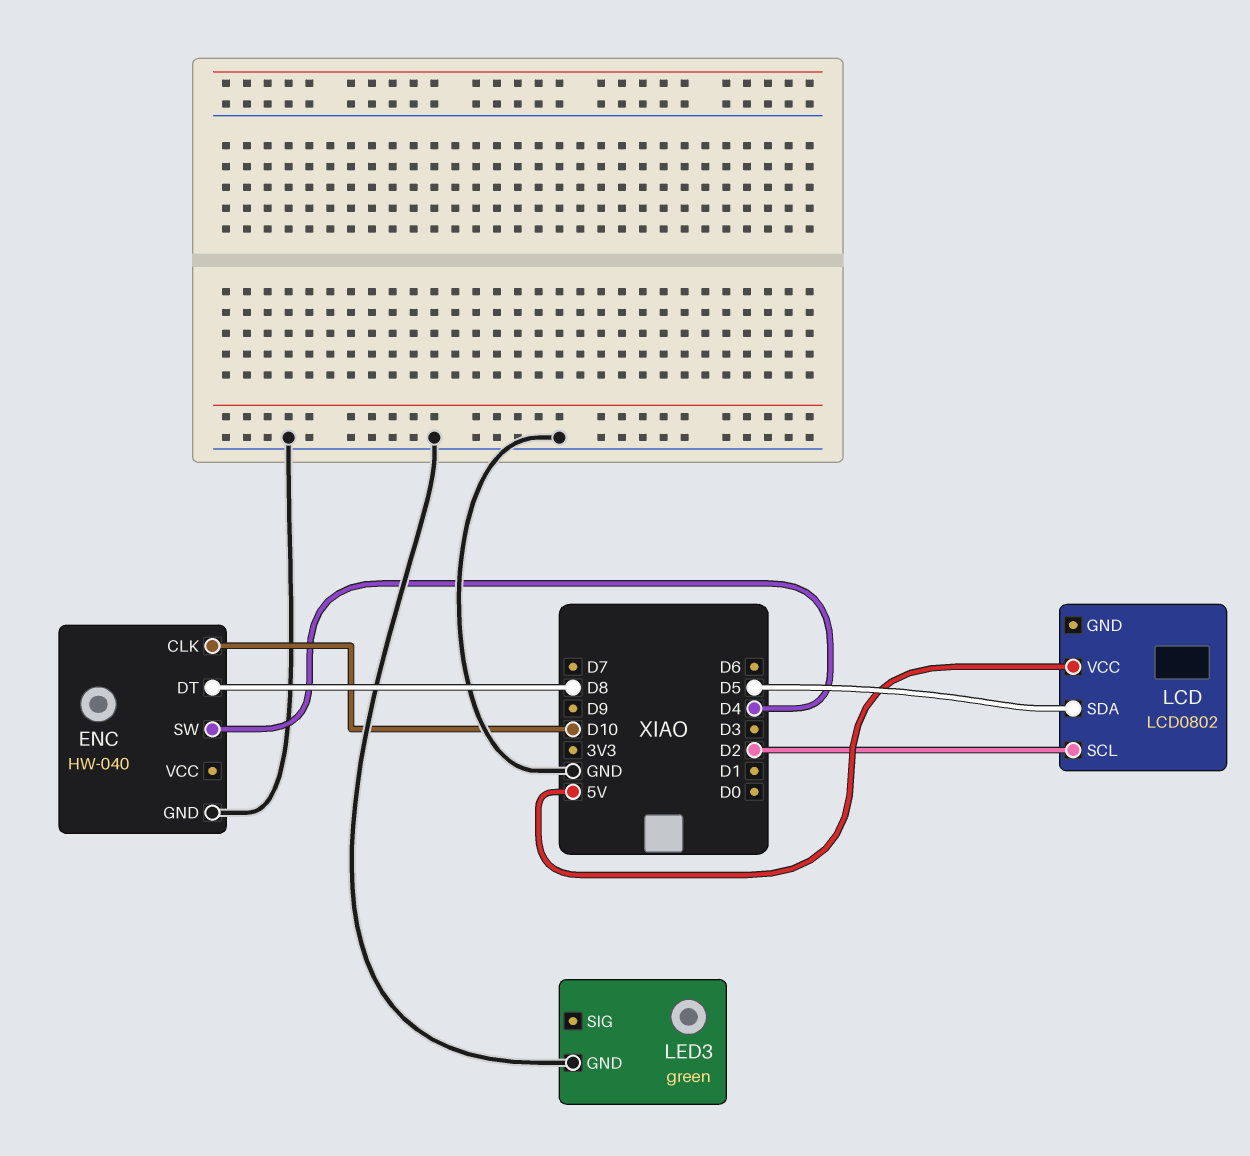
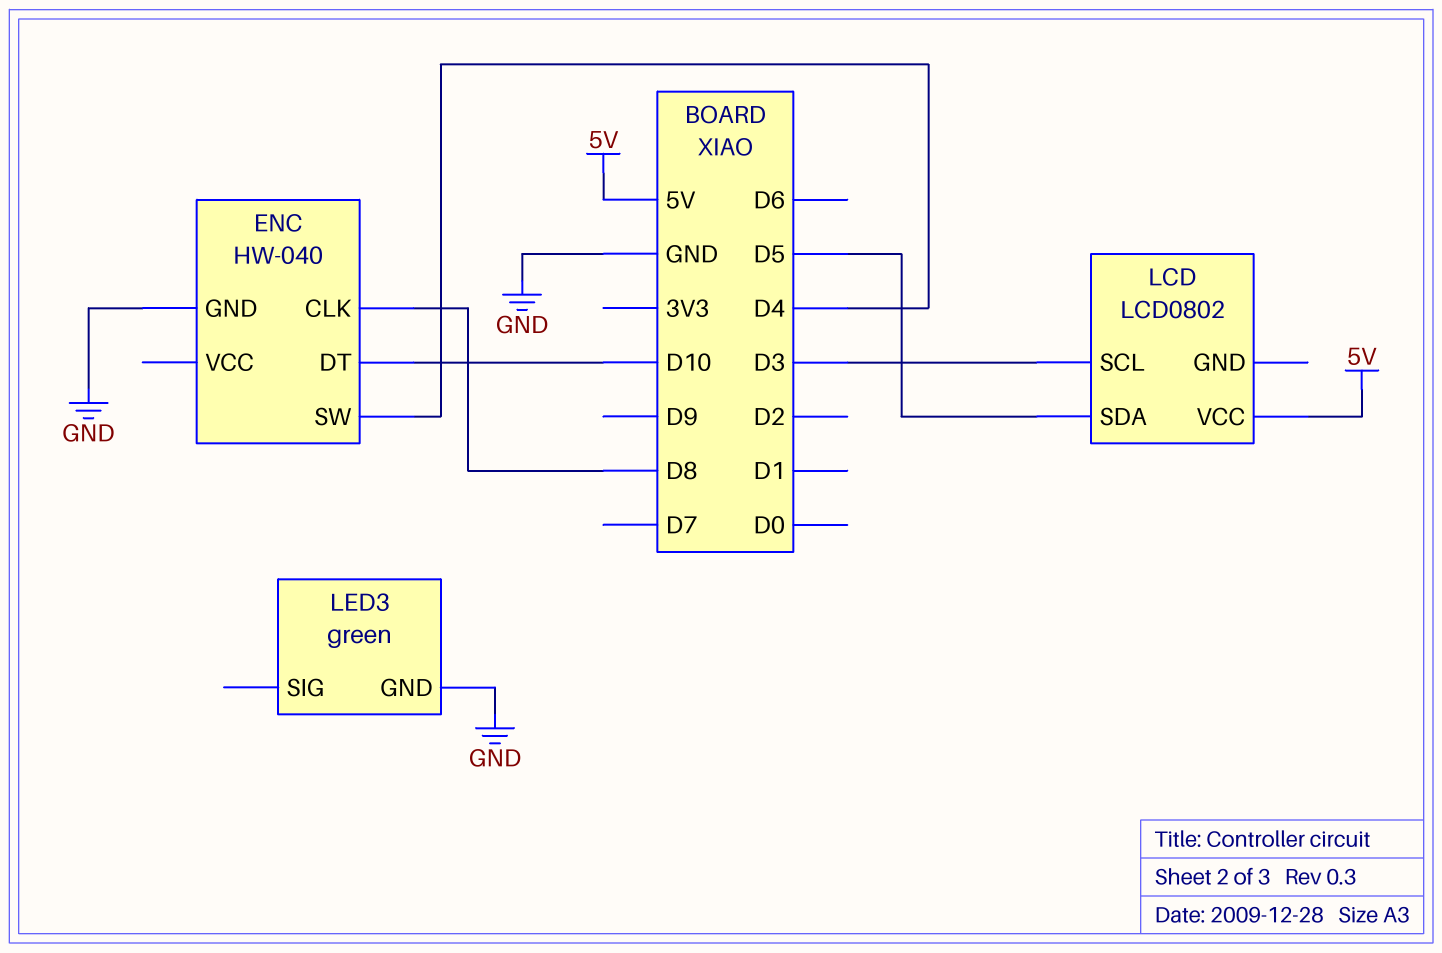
ENC pin CLK: D10 -> D8
ENC pin DT: D8 -> D10
LCD pin SCL: D2 -> D3

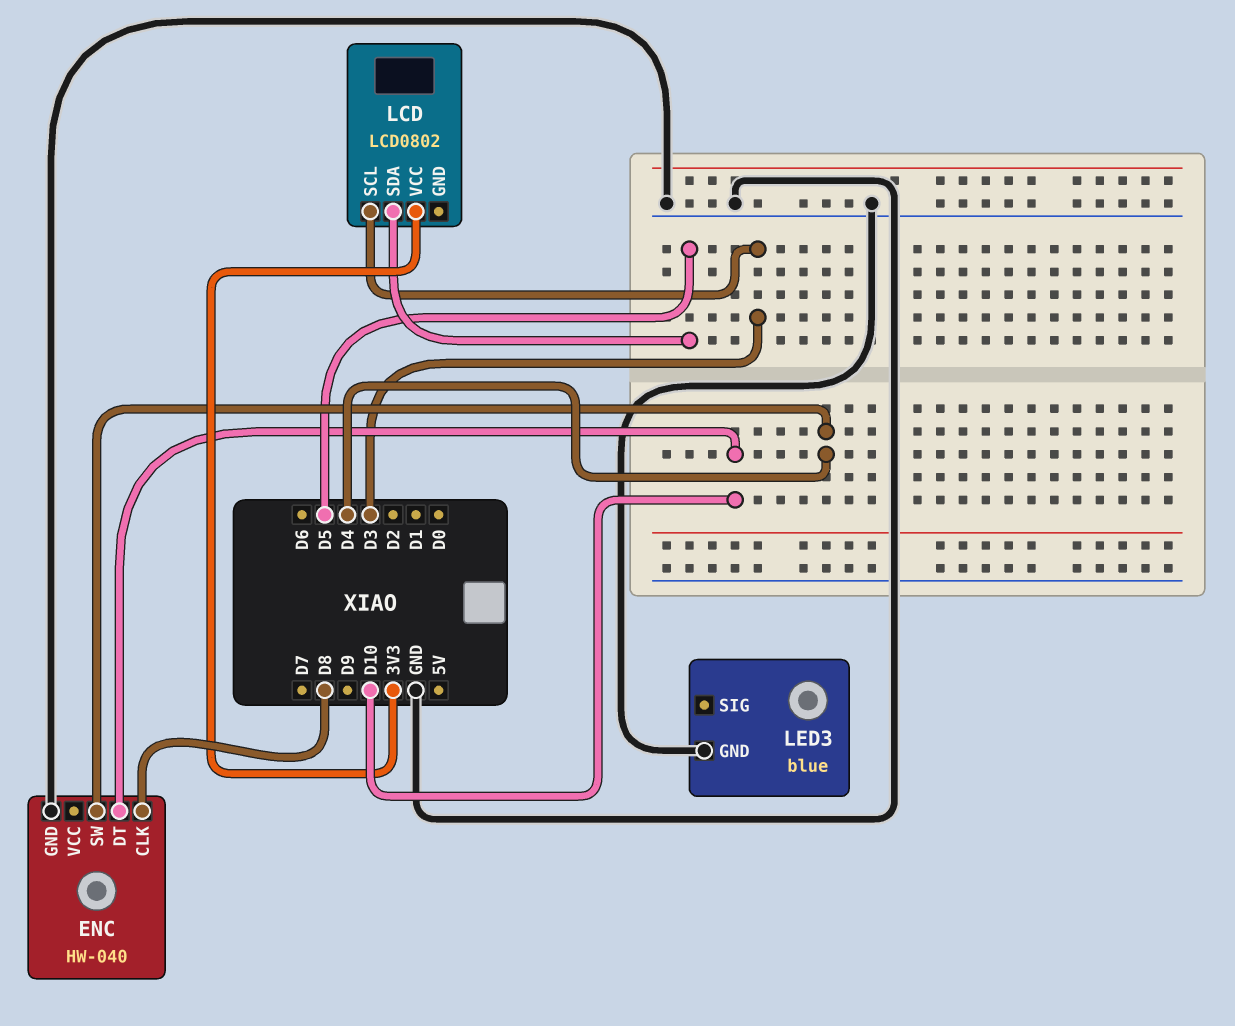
LCD pin VCC: 5V -> 3V3
LED3: green -> blue

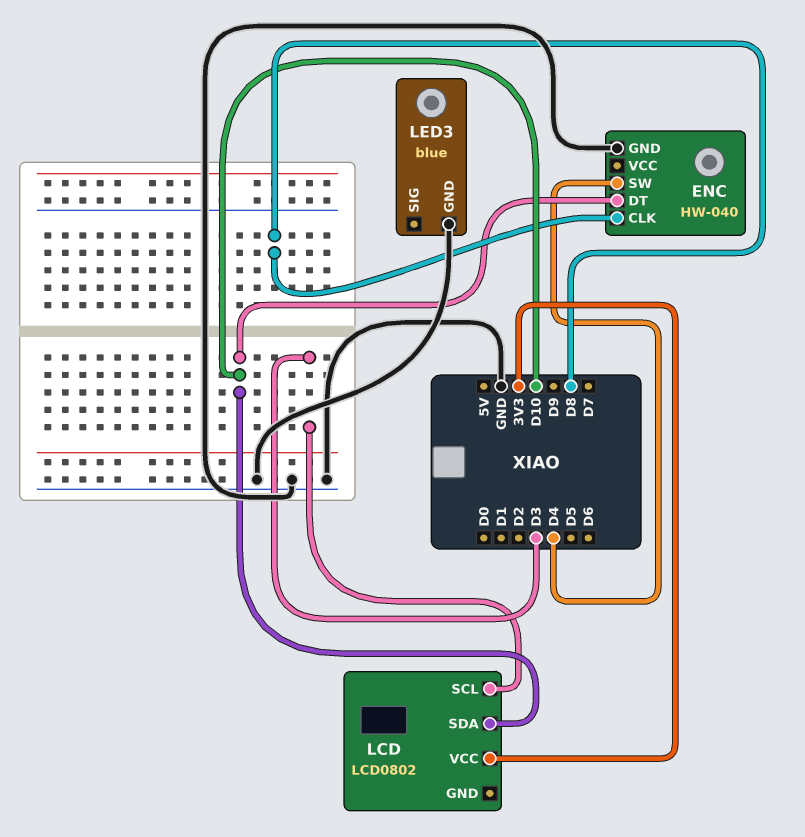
LCD pin SDA: D5 -> D10

